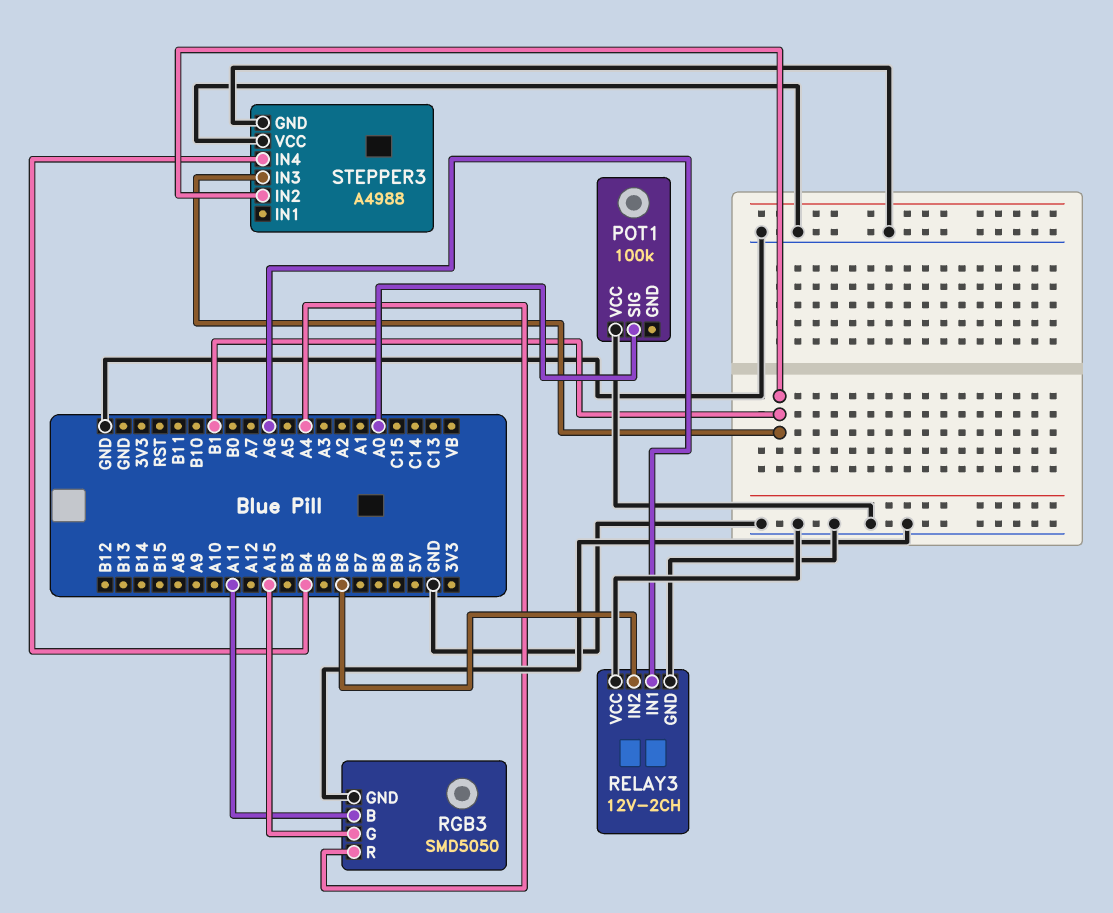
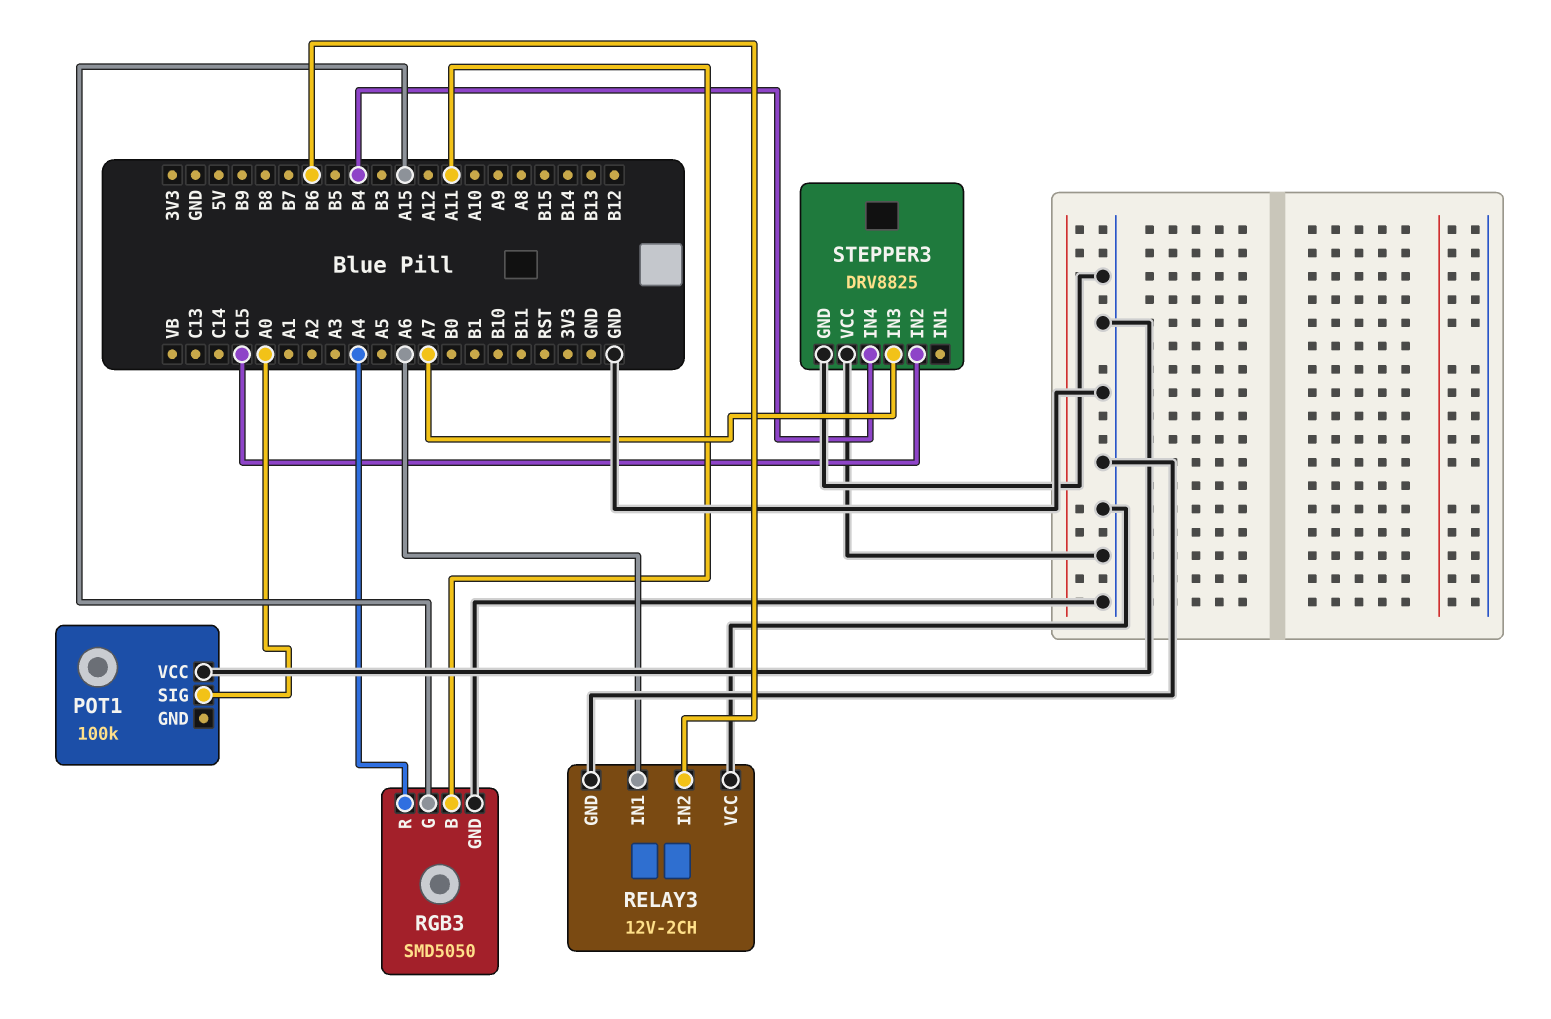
STEPPER3: A4988 -> DRV8825
STEPPER3 pin IN2: B1 -> C15
STEPPER3 pin IN3: B1 -> A7

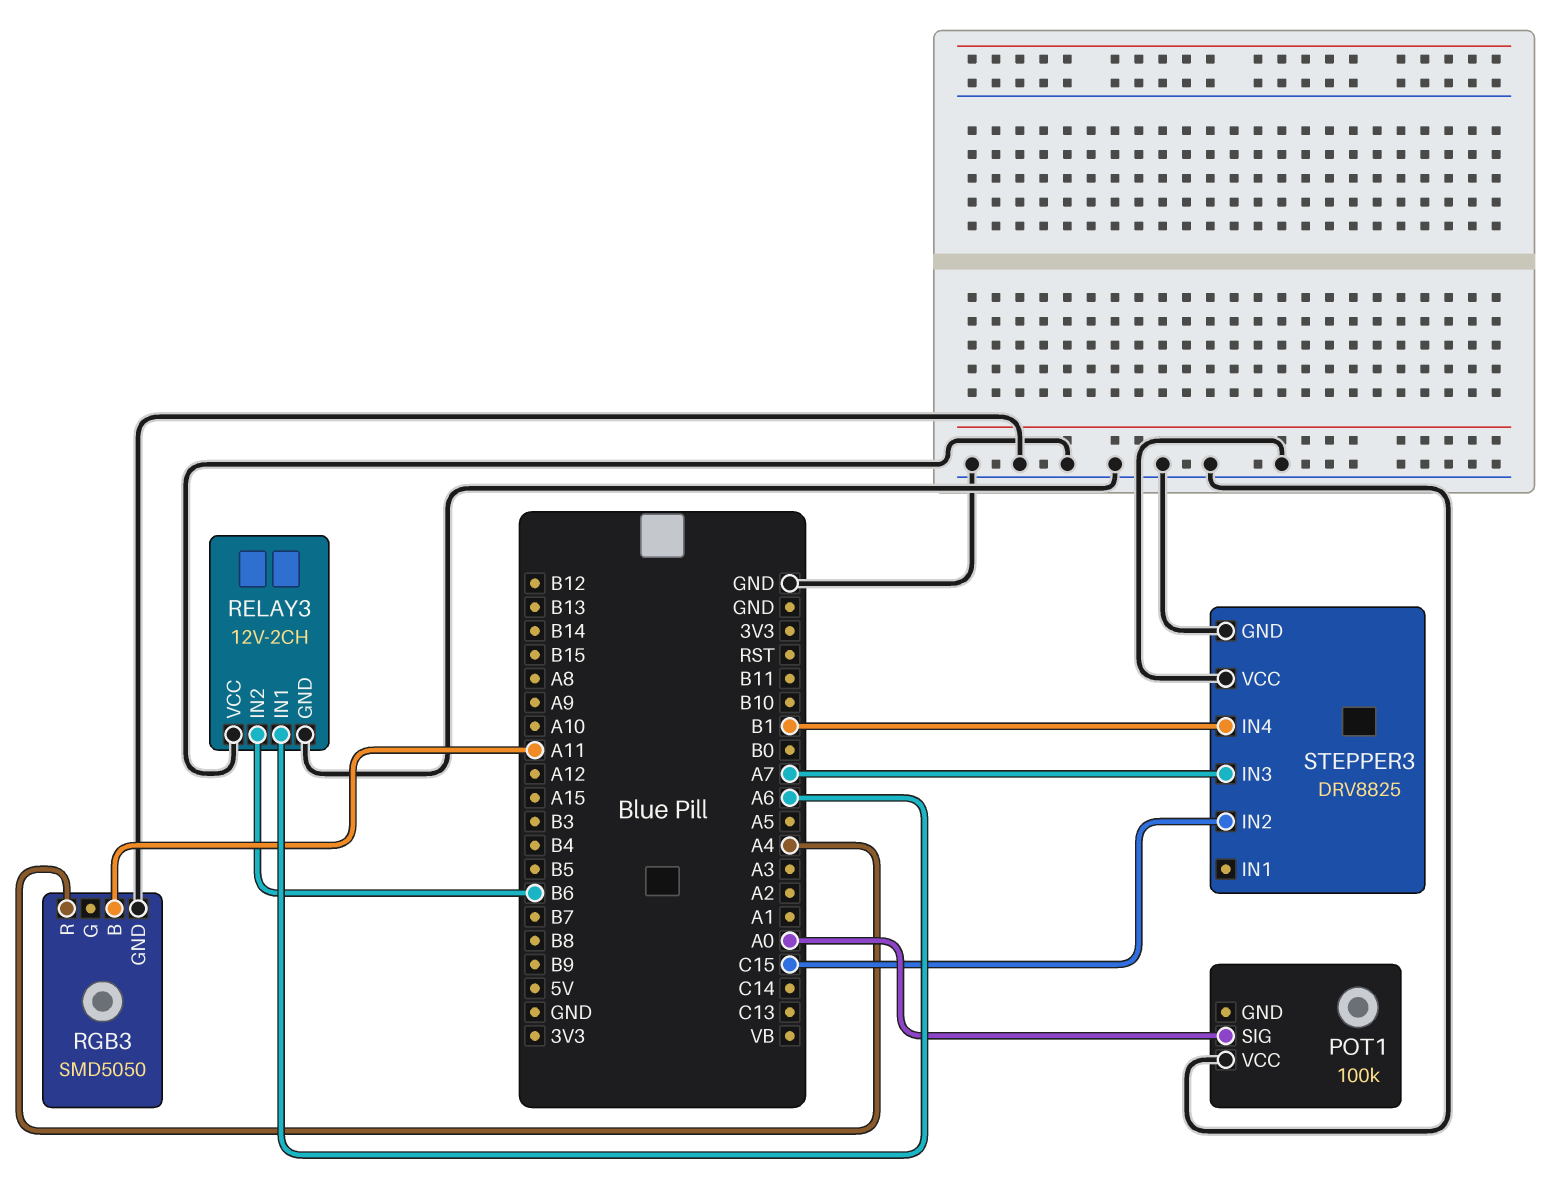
RGB3 pin G: A15 -> none
STEPPER3 pin IN4: B4 -> B1

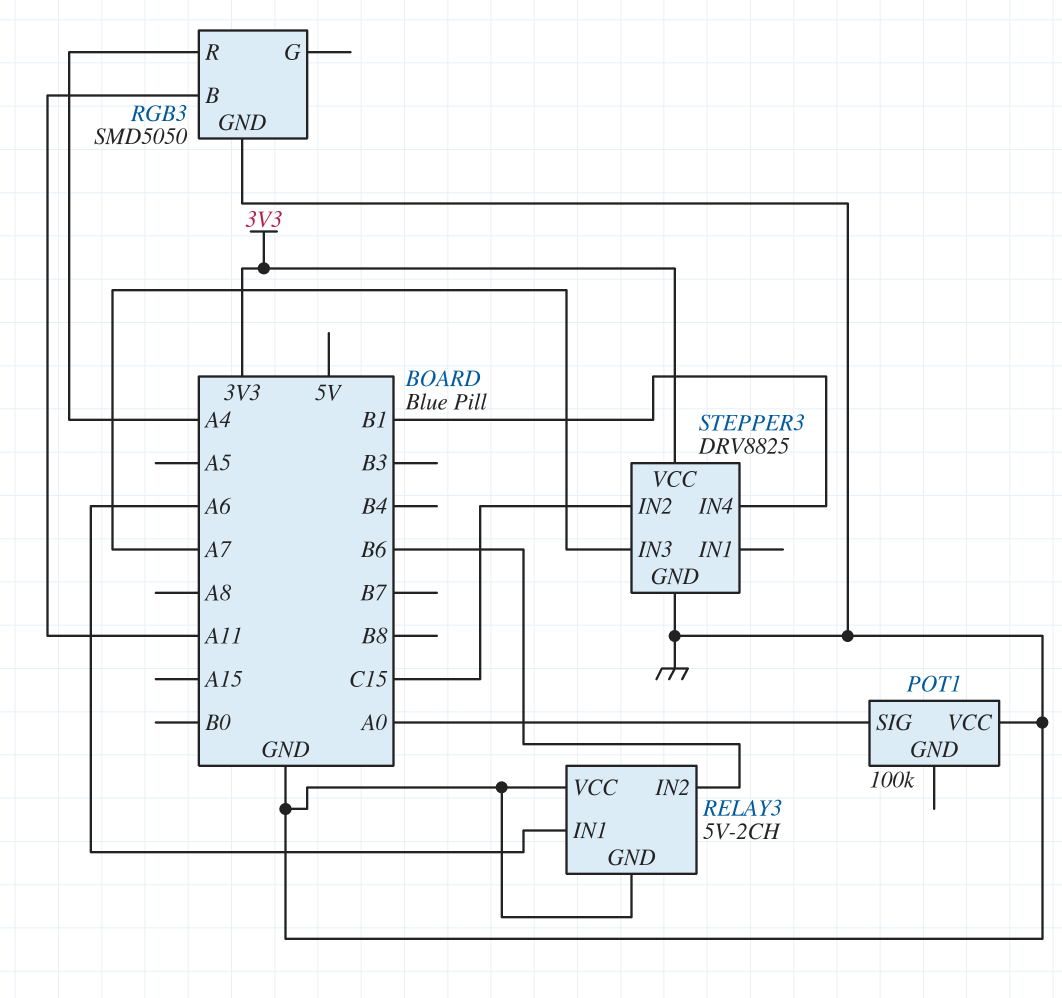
RELAY3: 12V-2CH -> 5V-2CH
STEPPER3 pin VCC: GND -> 3V3

